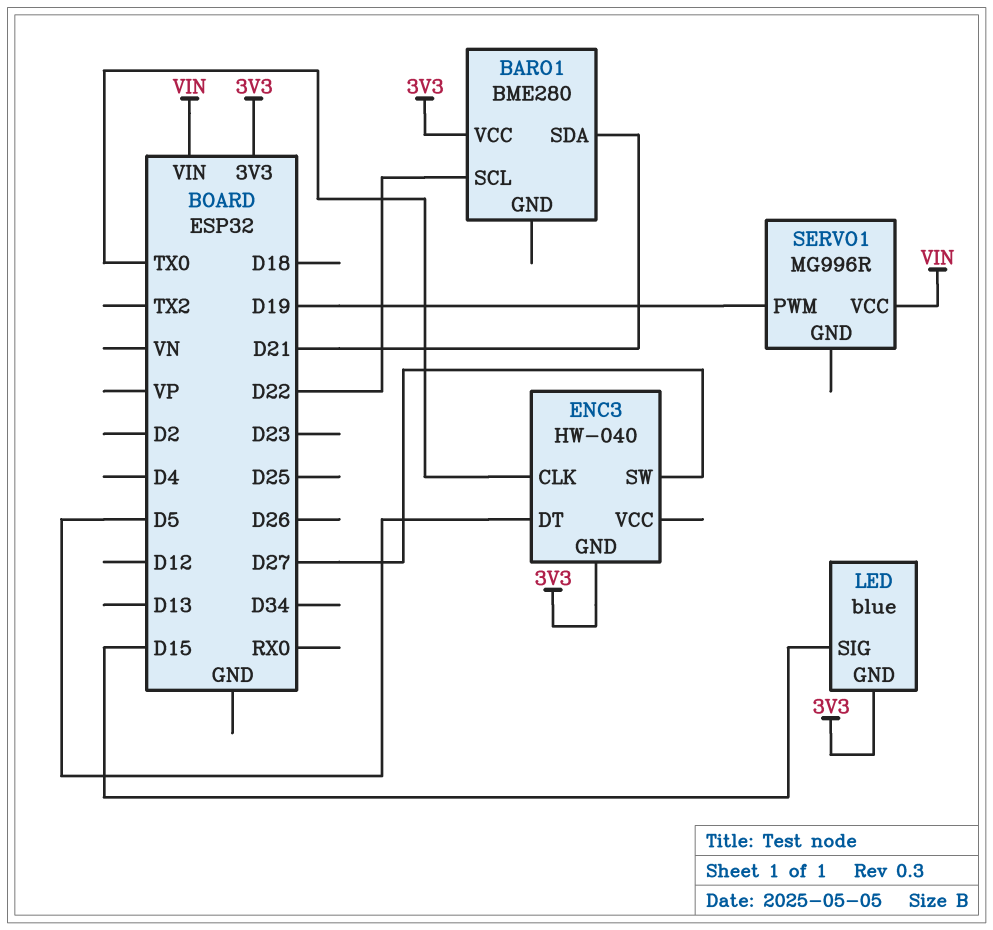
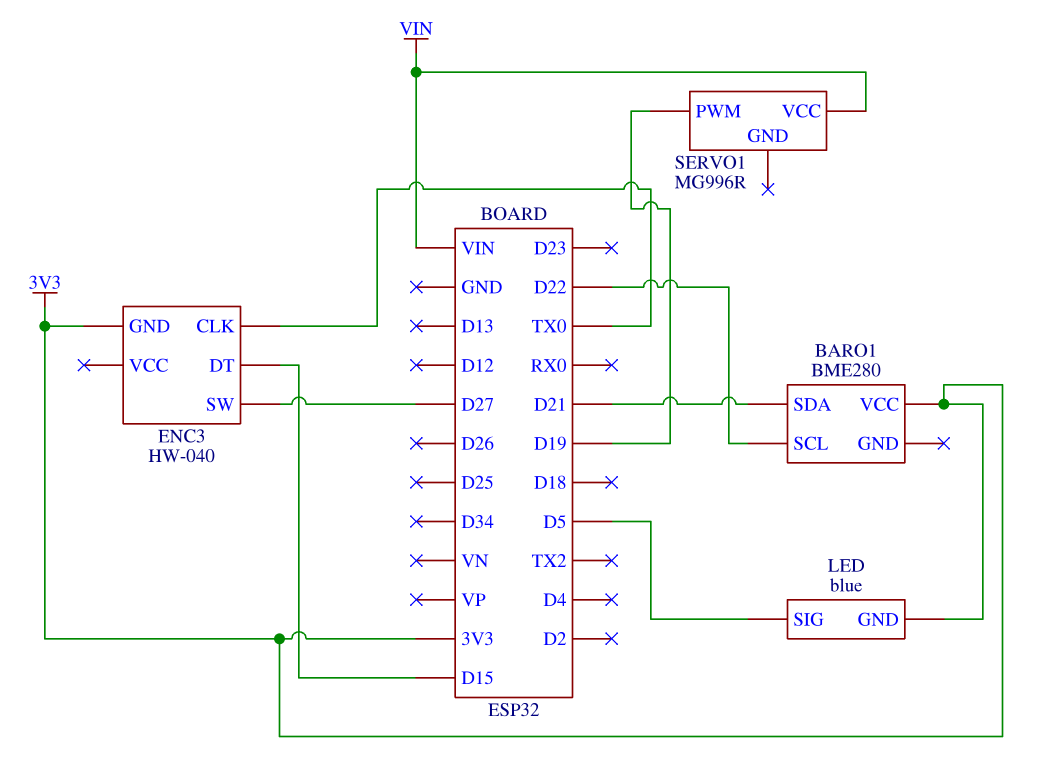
ENC3 pin DT: D5 -> D15
LED pin SIG: D15 -> D5

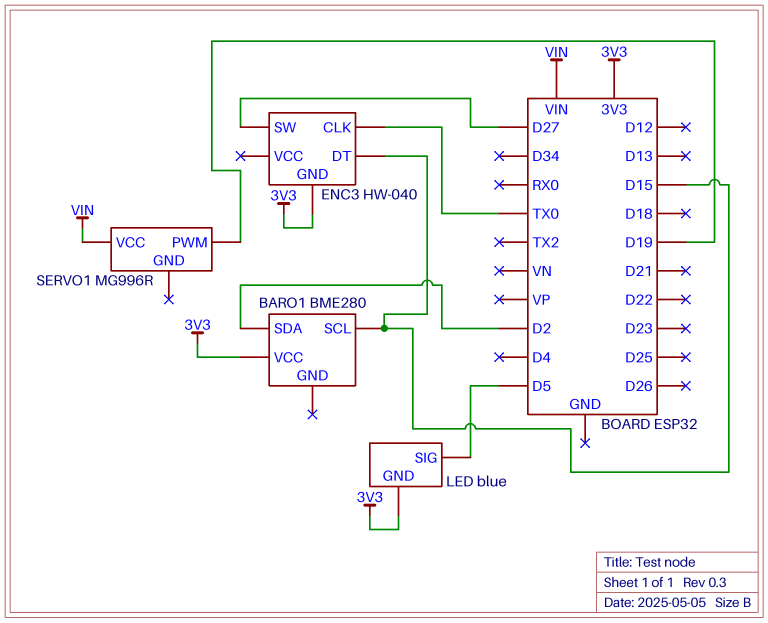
BARO1 pin SCL: D22 -> D15
BARO1 pin SDA: D21 -> D2

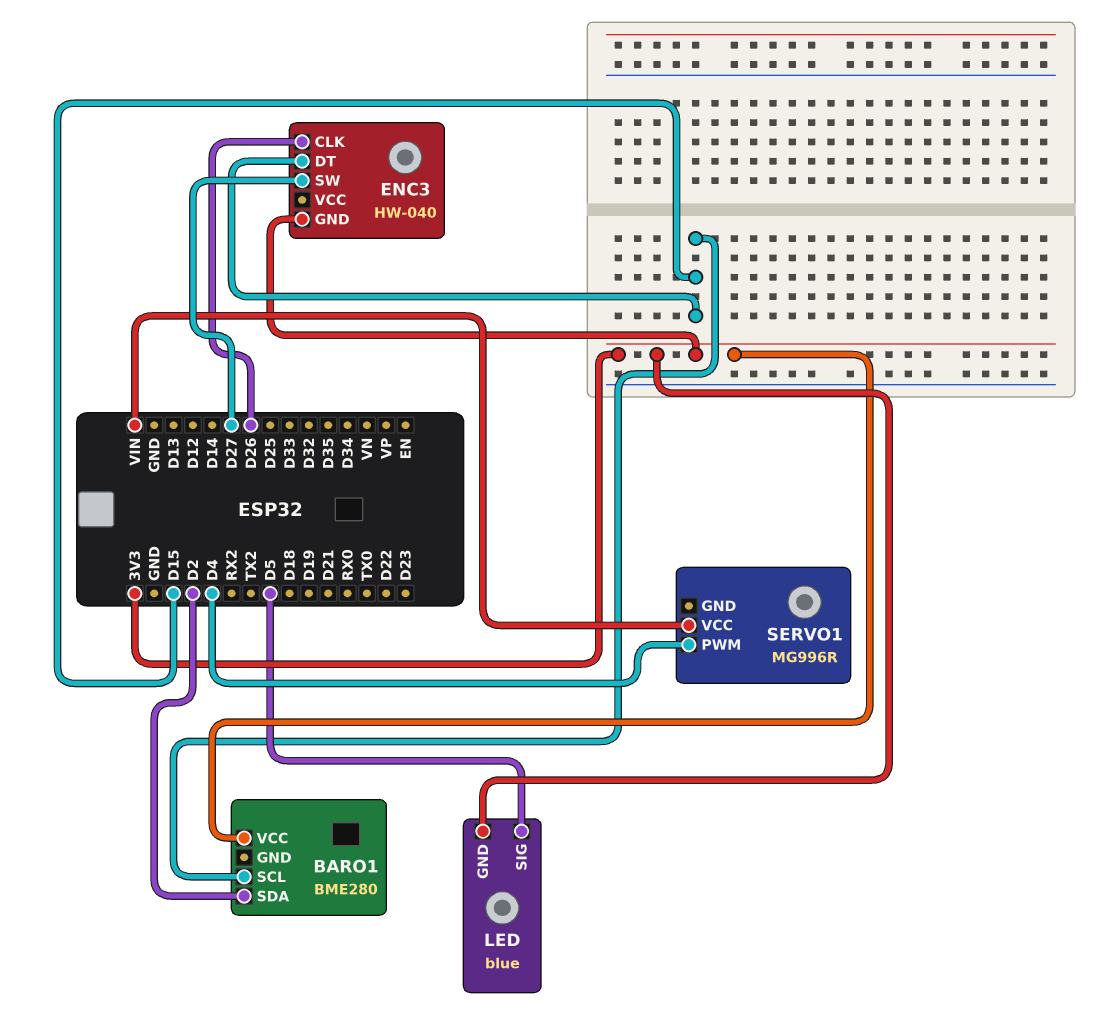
ENC3 pin CLK: TX0 -> D26
SERVO1 pin PWM: D19 -> D4

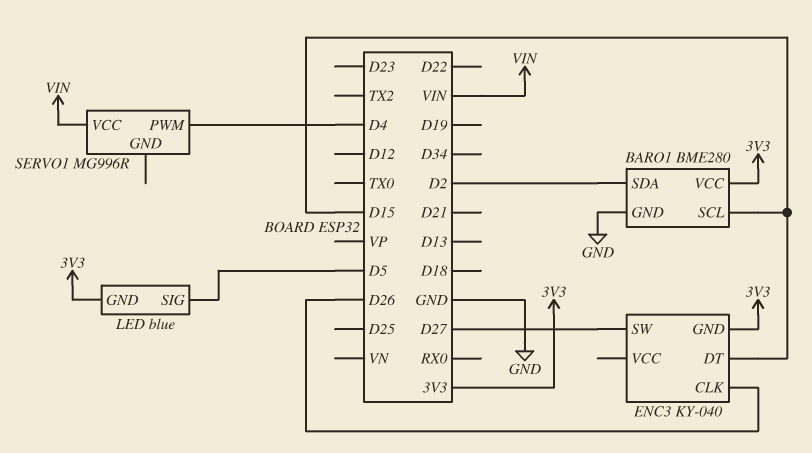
BARO1 pin GND: none -> GND
ENC3: HW-040 -> KY-040

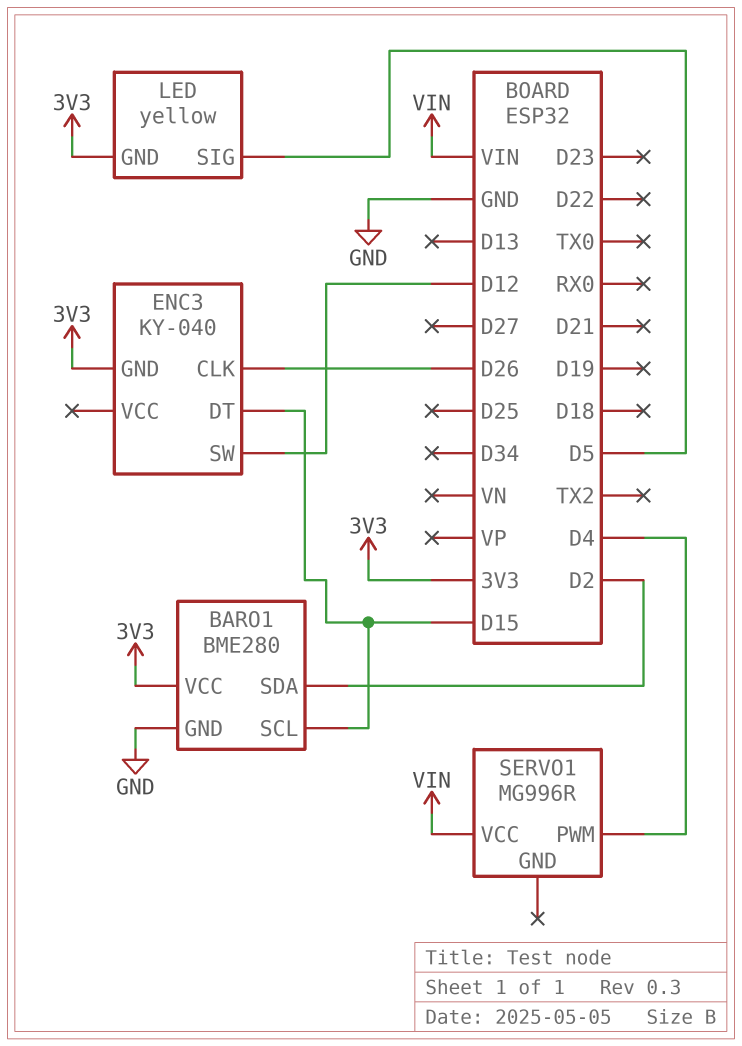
ENC3 pin SW: D27 -> D12
LED: blue -> yellow

